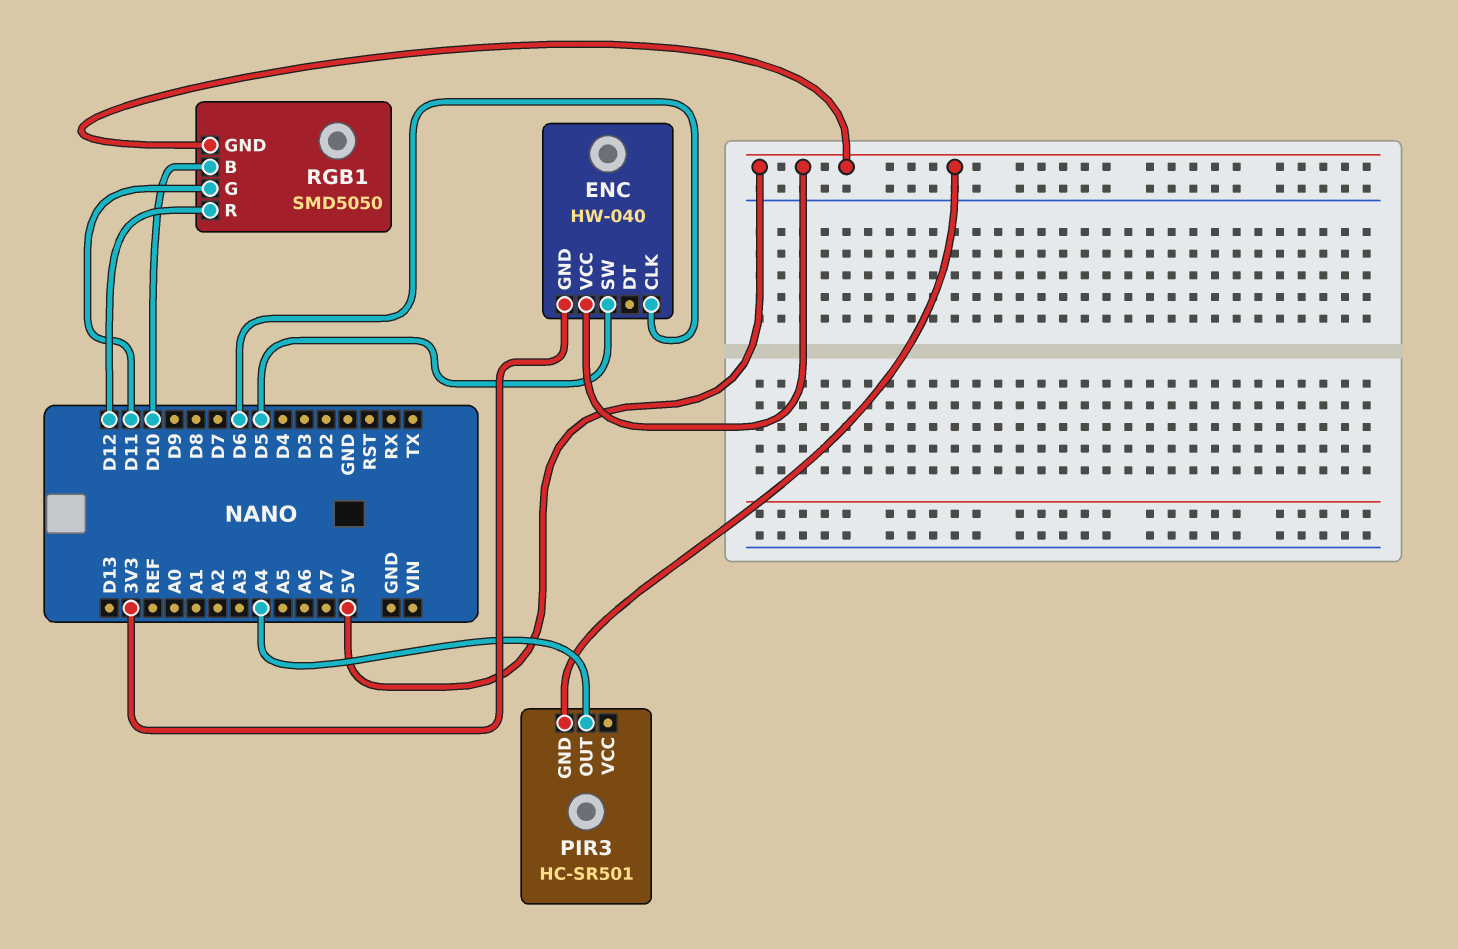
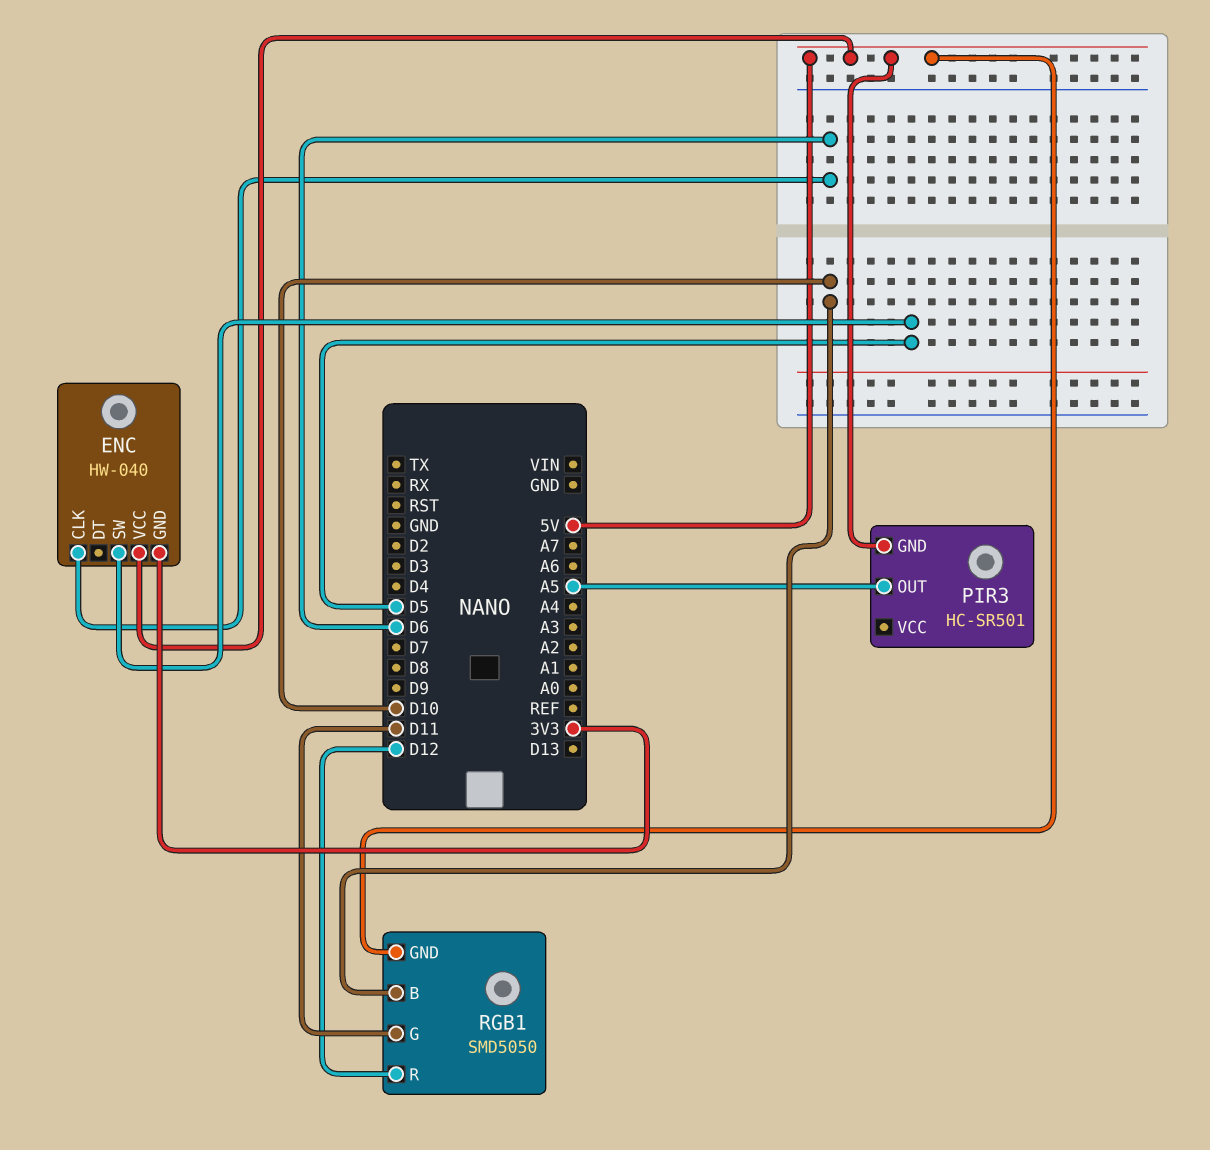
PIR3 pin OUT: A4 -> A5

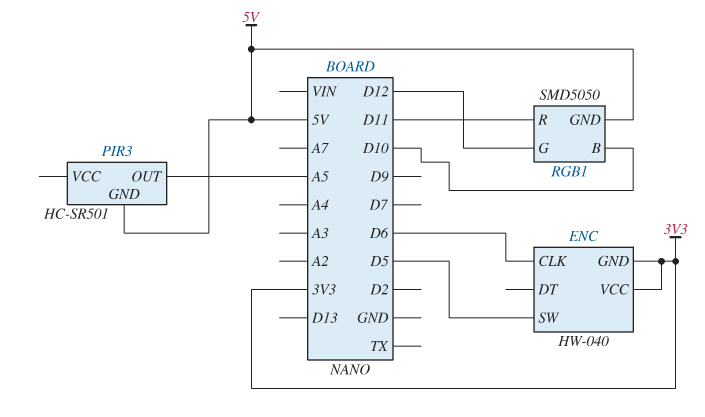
ENC pin VCC: 5V -> 3V3
RGB1 pin G: D11 -> D12
RGB1 pin R: D12 -> D11

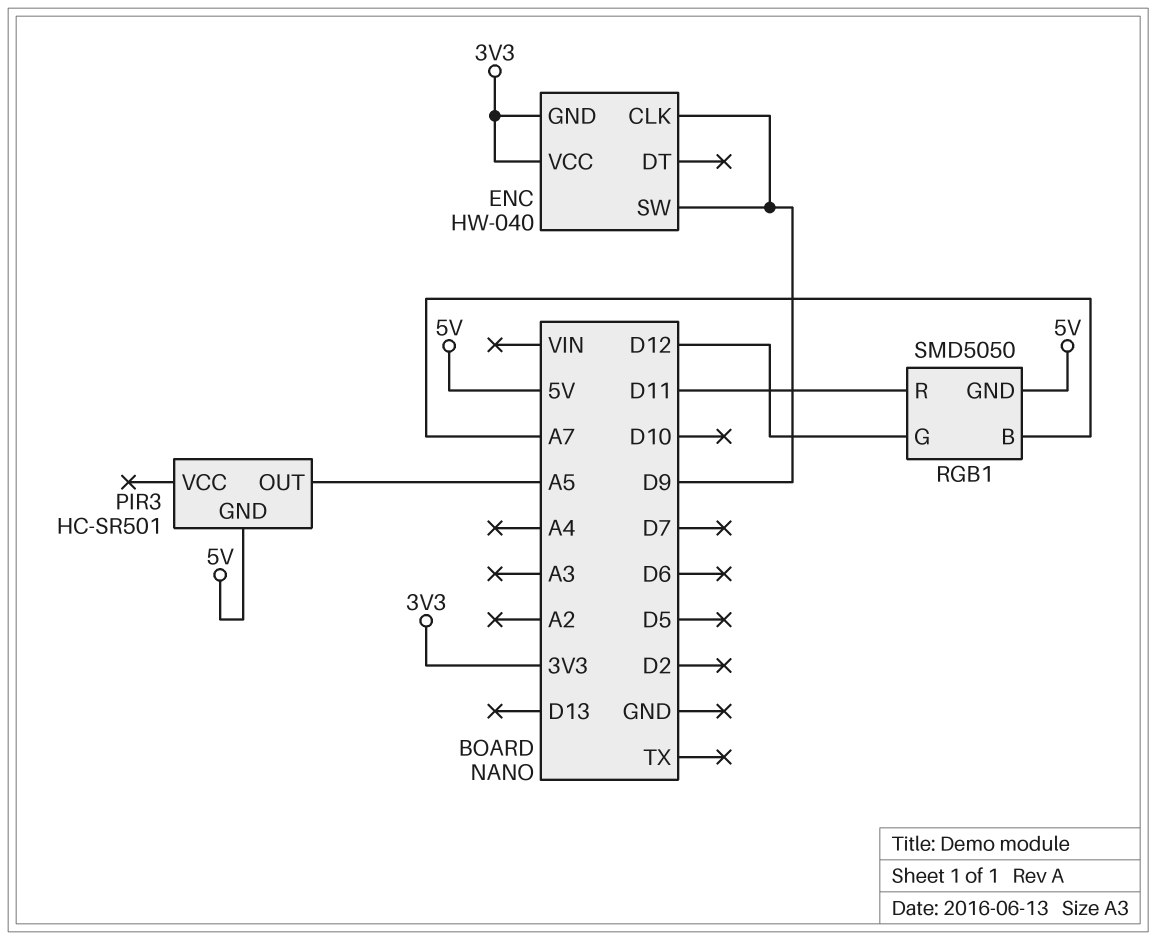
ENC pin CLK: D6 -> D9
ENC pin SW: D5 -> D9
RGB1 pin B: D10 -> A7

